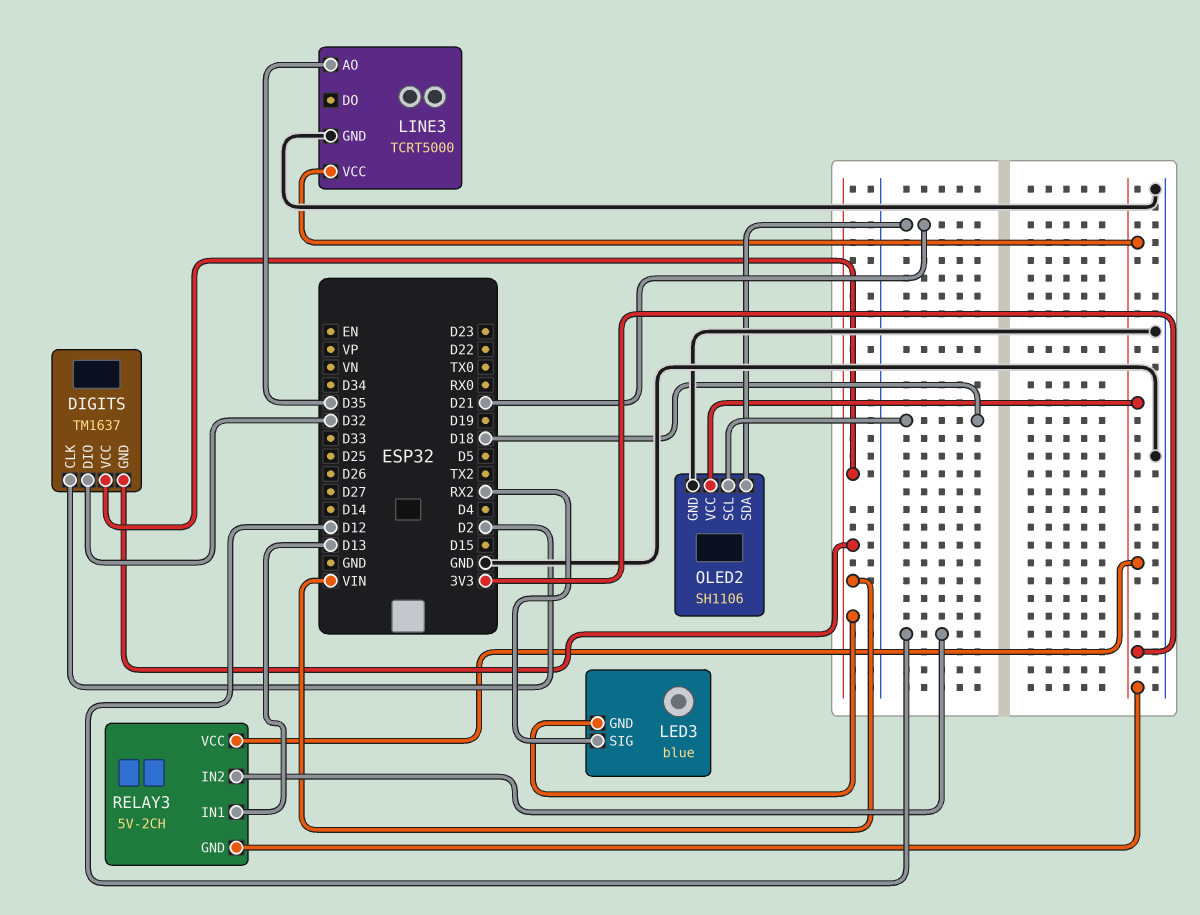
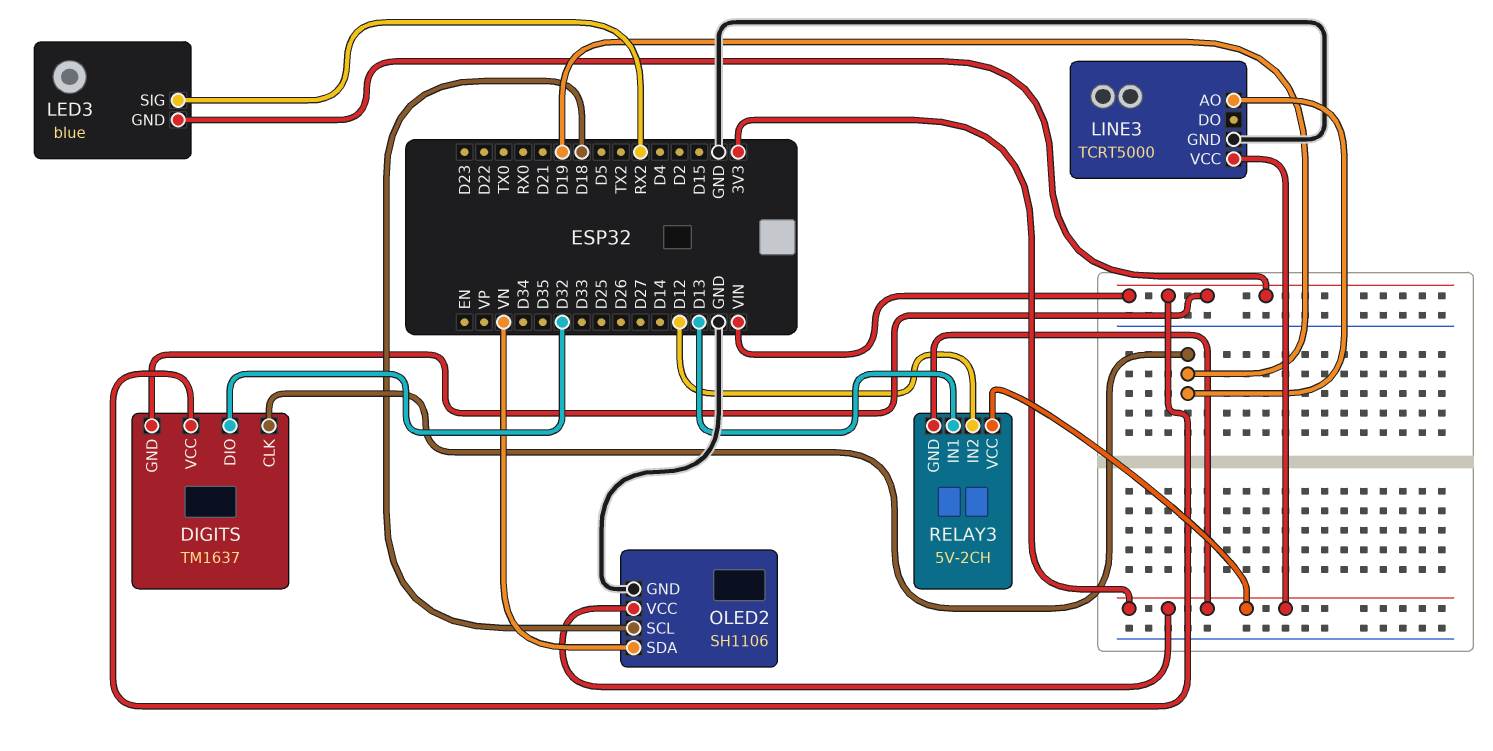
DIGITS pin CLK: D2 -> D19
LINE3 pin AO: D35 -> D19
OLED2 pin SDA: D21 -> VN

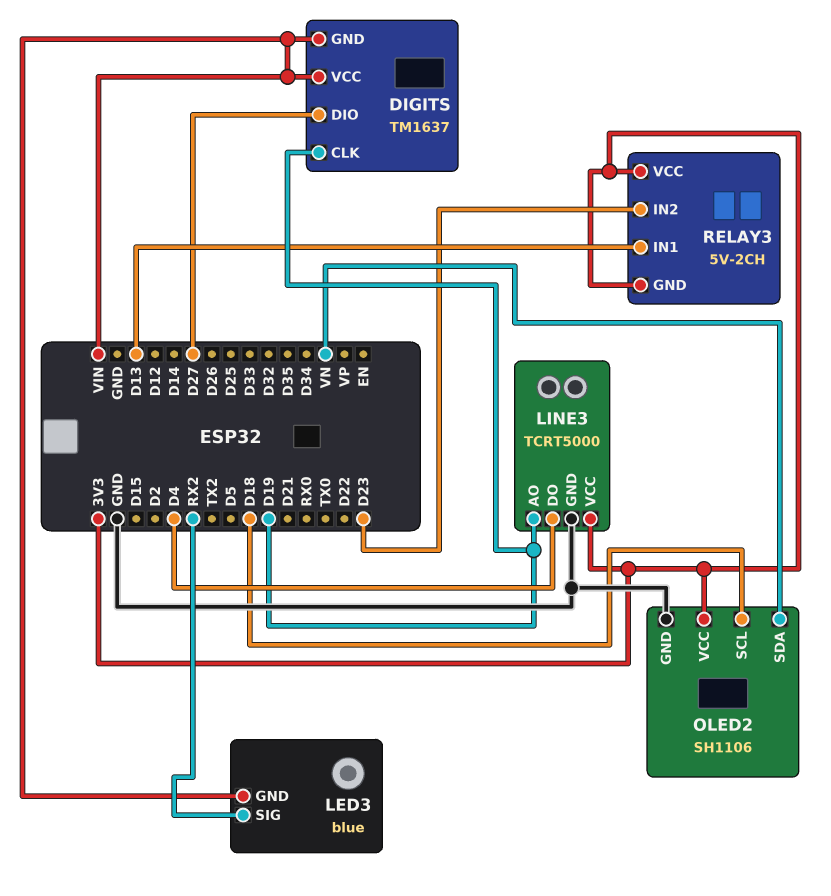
DIGITS pin DIO: D32 -> D27
LINE3 pin DO: none -> D4
RELAY3 pin IN2: D12 -> D23

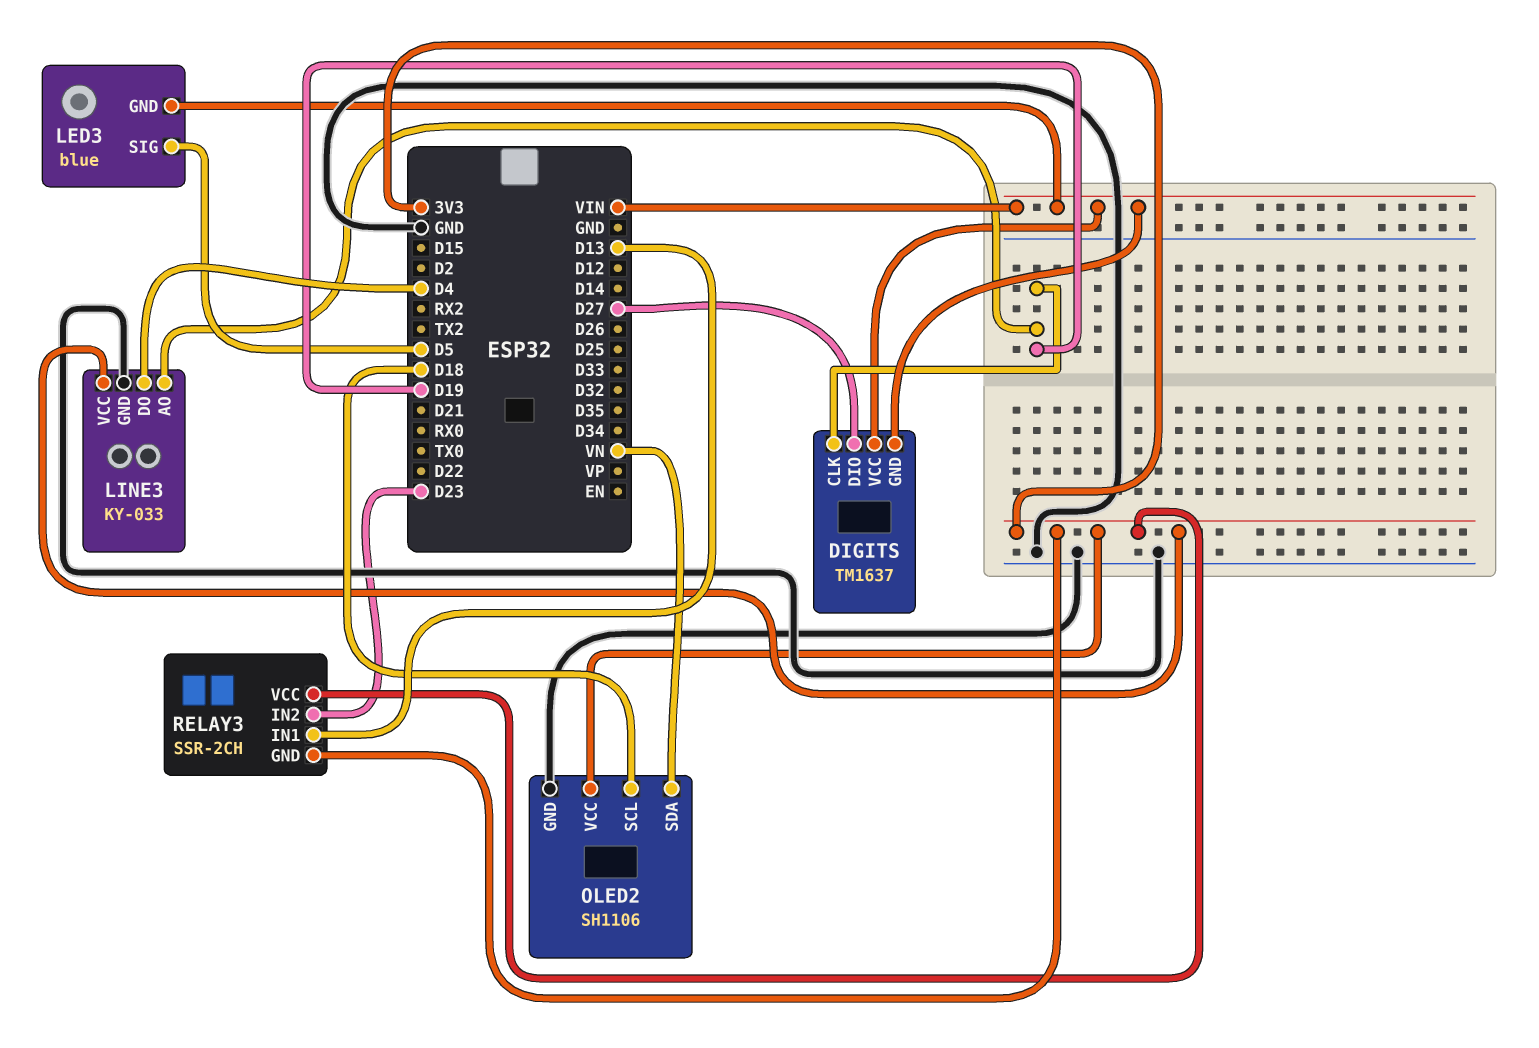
LED3 pin SIG: RX2 -> D5
LINE3: TCRT5000 -> KY-033
RELAY3: 5V-2CH -> SSR-2CH

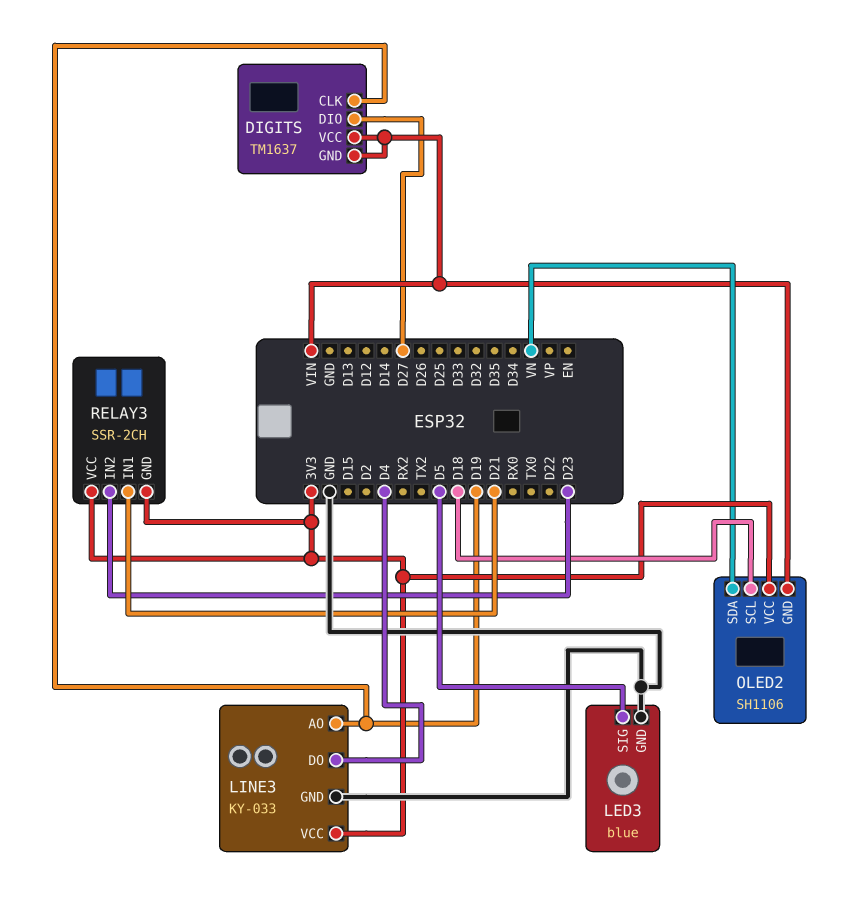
LED3 pin GND: VIN -> GND
OLED2 pin GND: GND -> VIN
RELAY3 pin IN1: D13 -> D21

